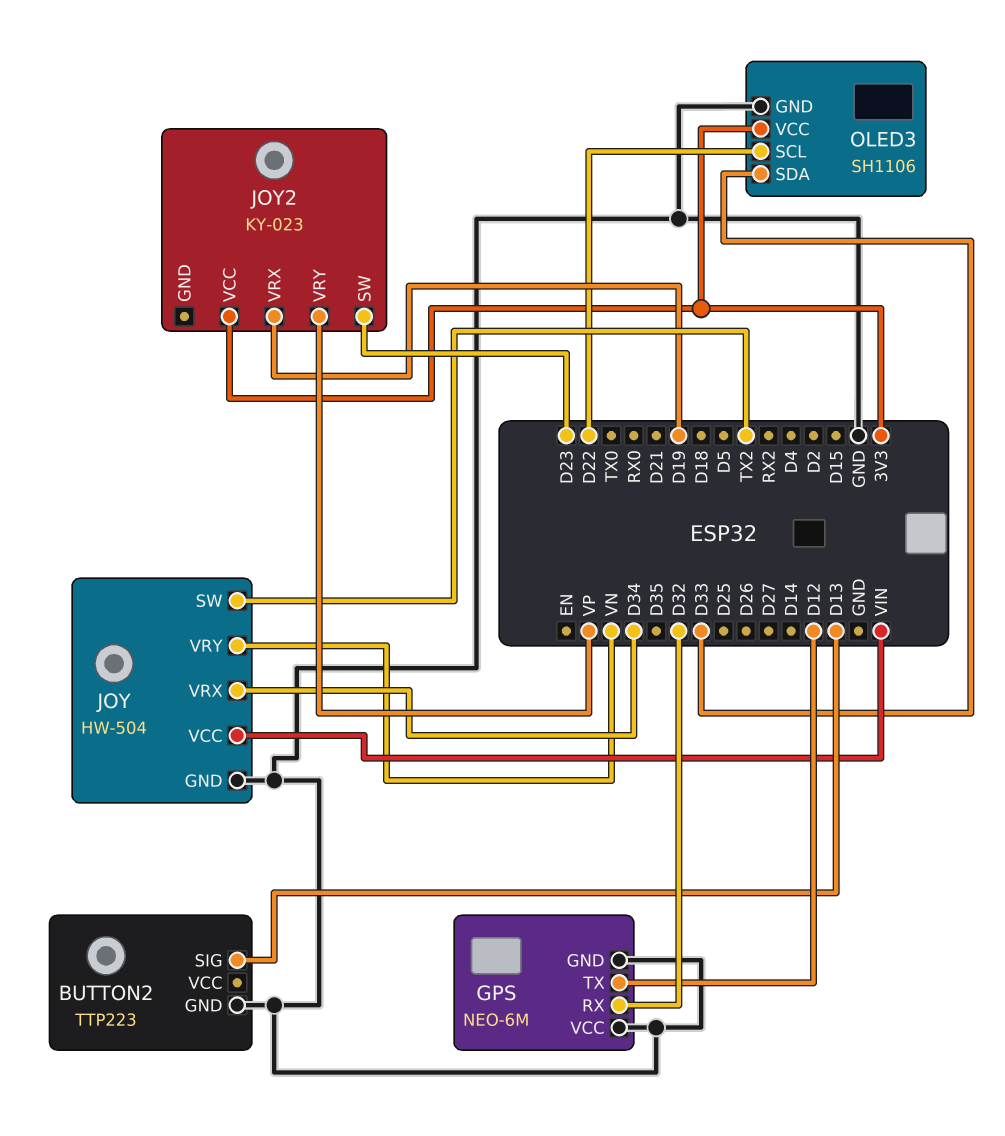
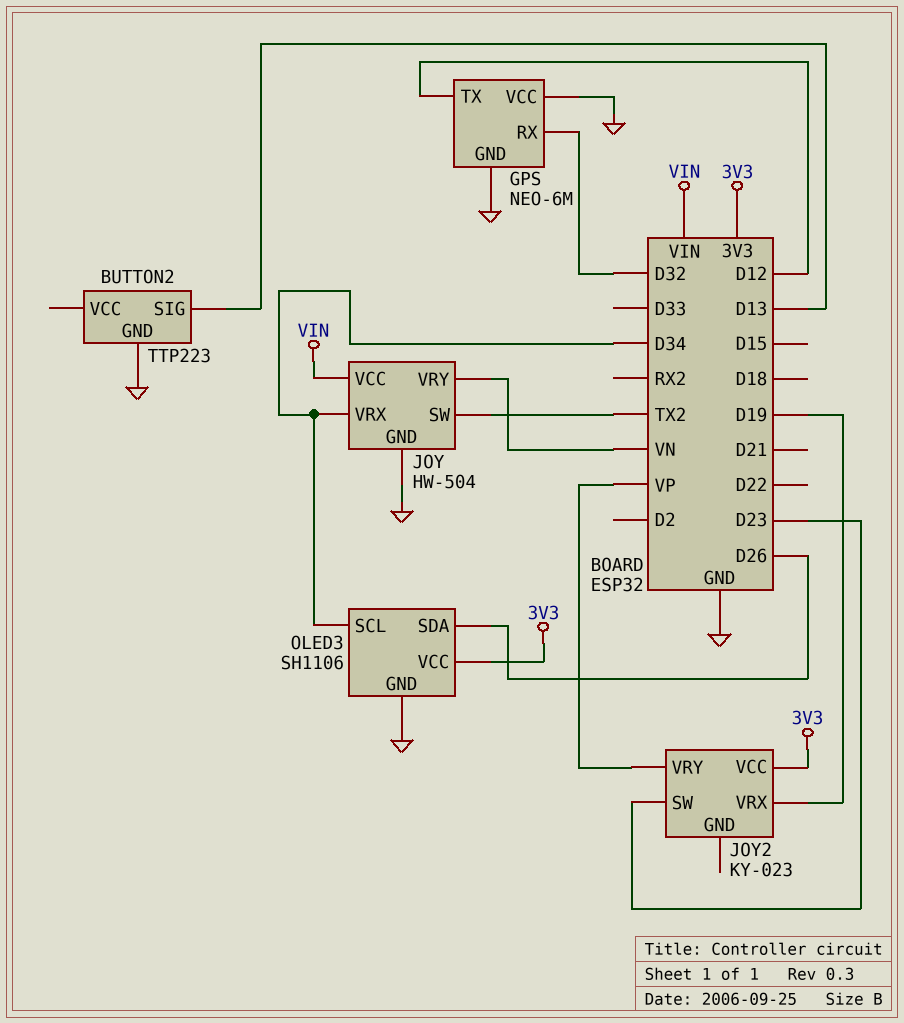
OLED3 pin SCL: D22 -> D34
OLED3 pin SDA: D33 -> D26

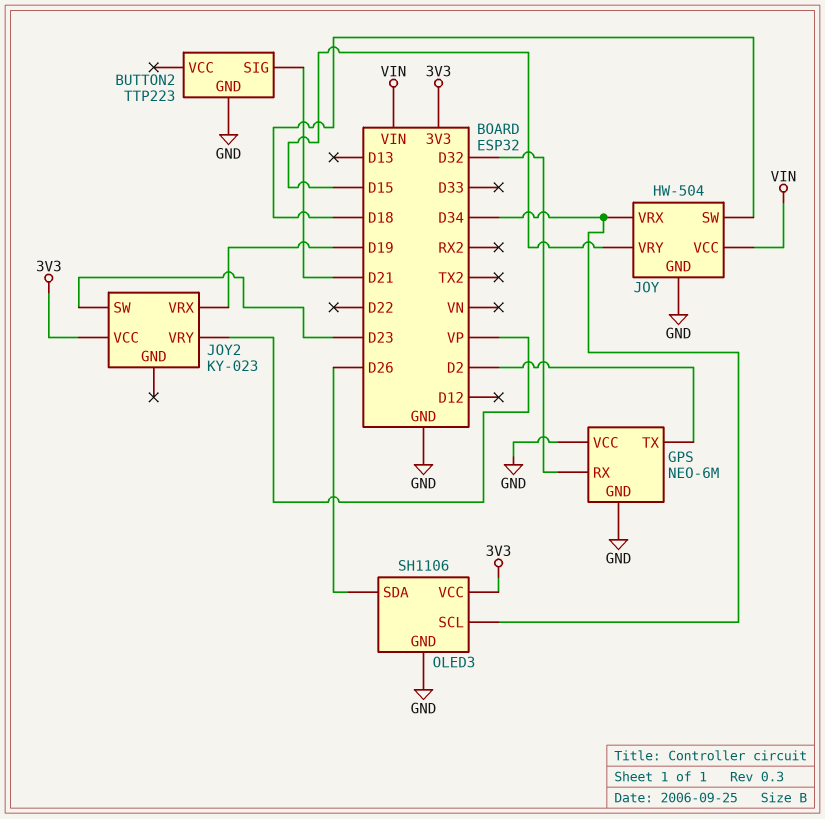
BUTTON2 pin SIG: D13 -> D21
GPS pin TX: D12 -> D2
JOY pin SW: TX2 -> D18
JOY pin VRY: VN -> D15

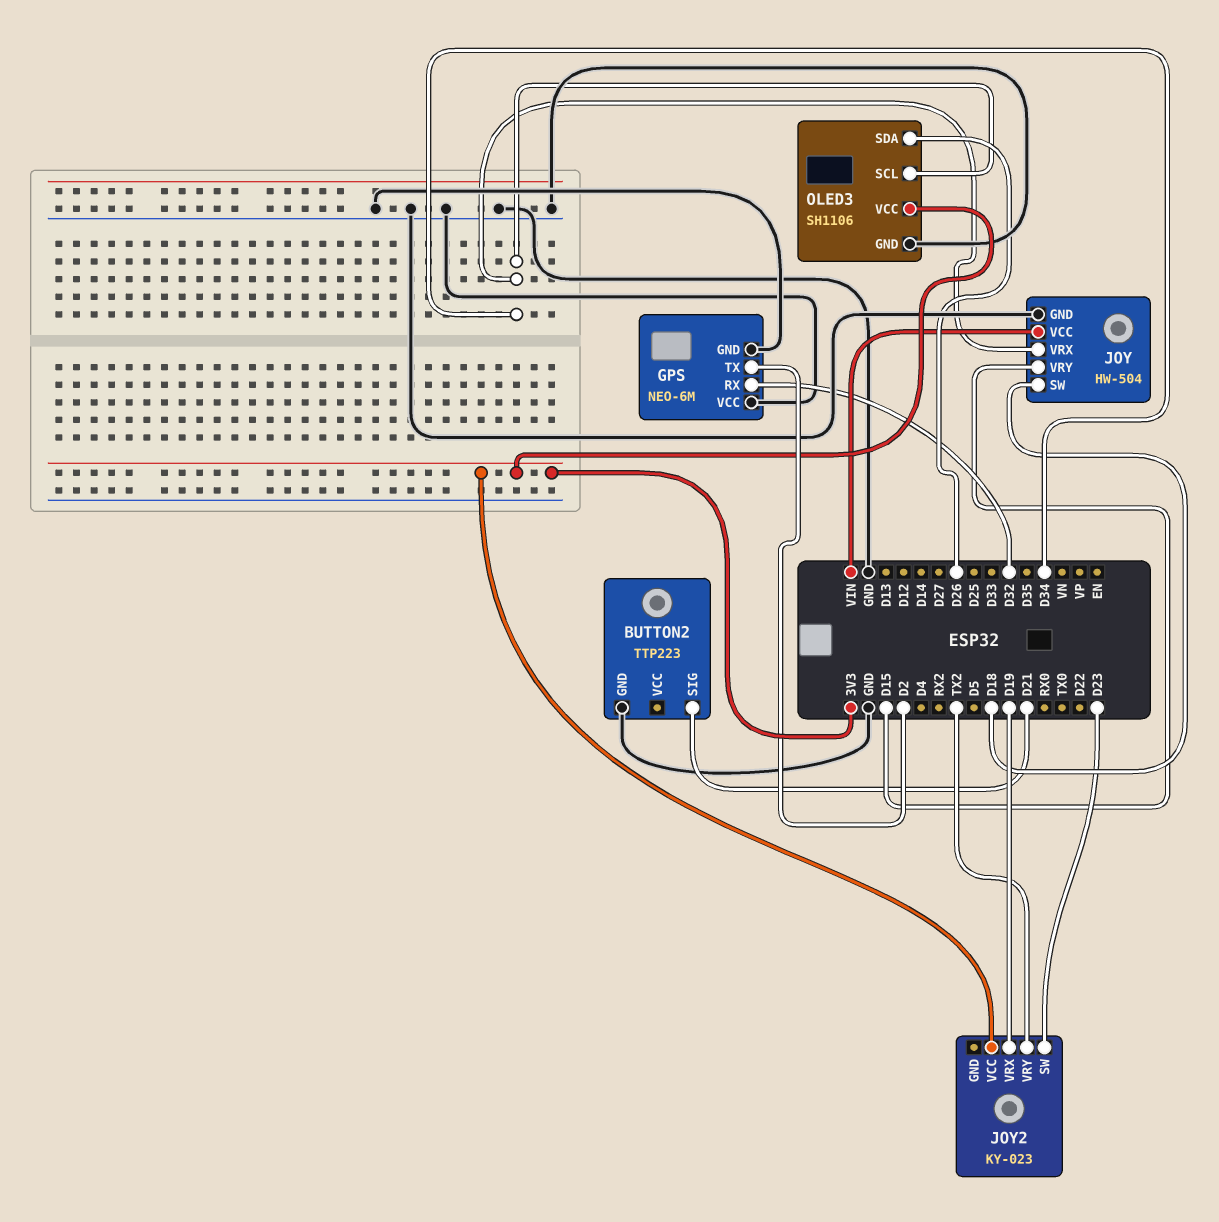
JOY2 pin VRY: VP -> TX2

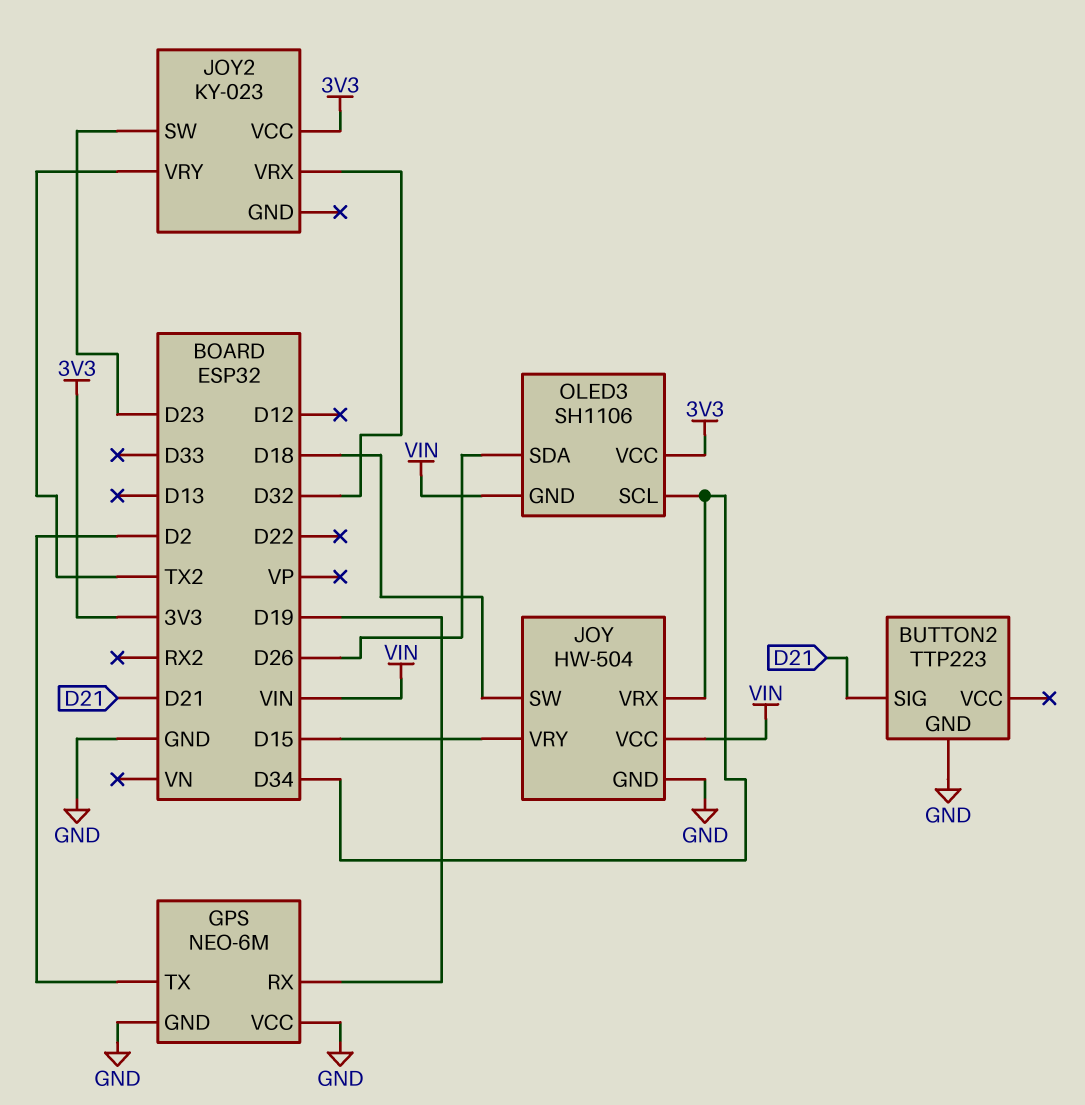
GPS pin RX: D32 -> D19
JOY2 pin VRX: D19 -> D32
OLED3 pin GND: GND -> VIN

